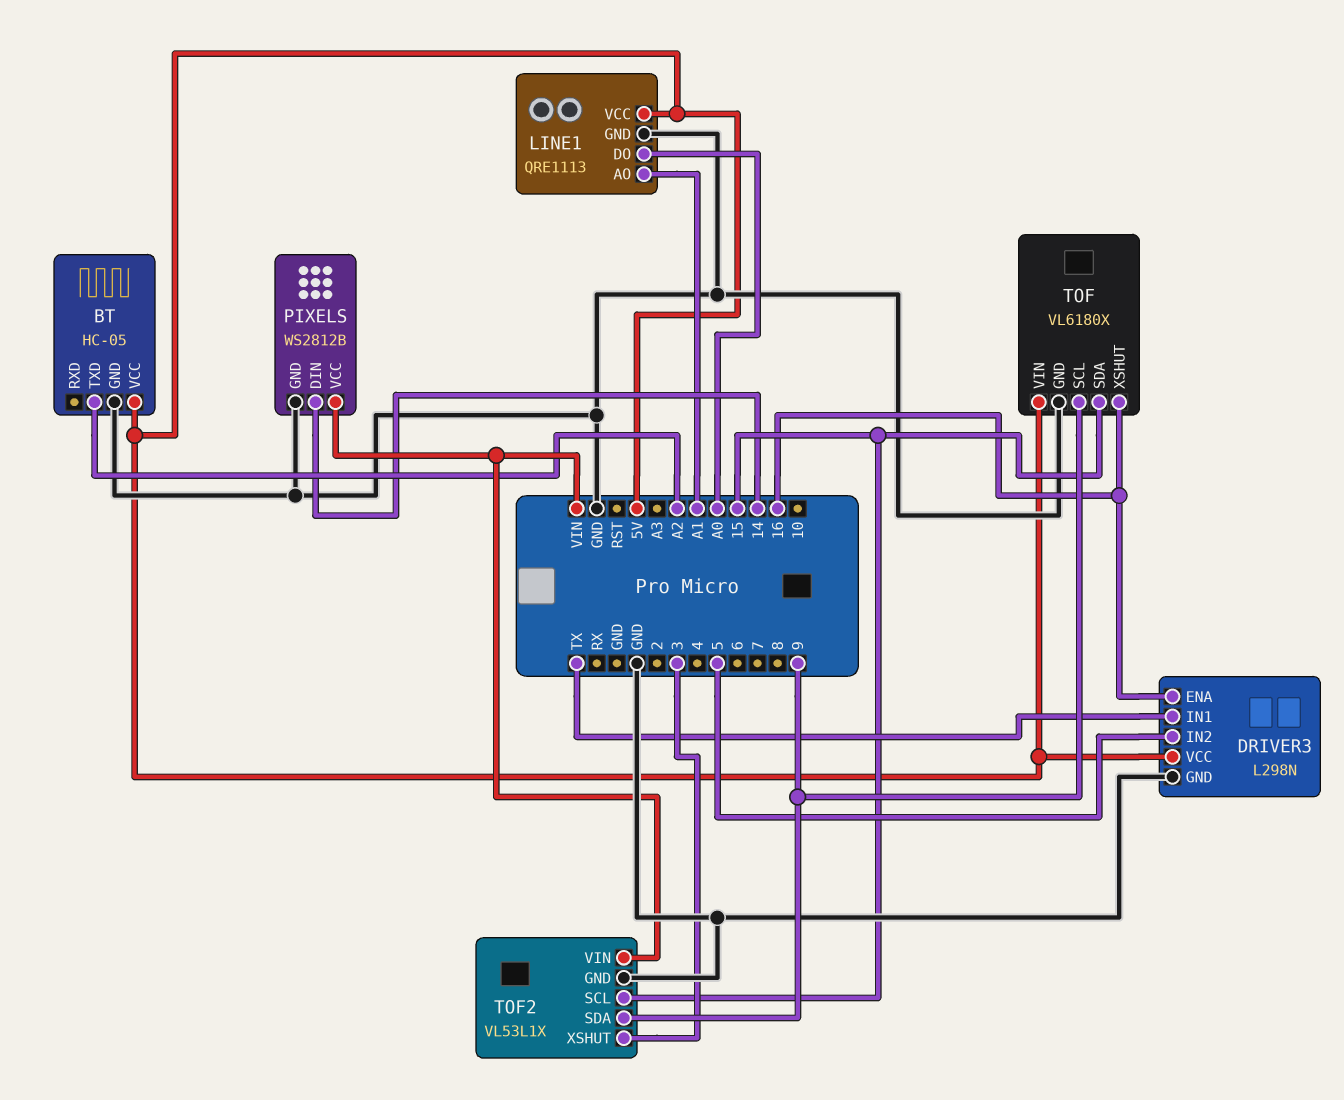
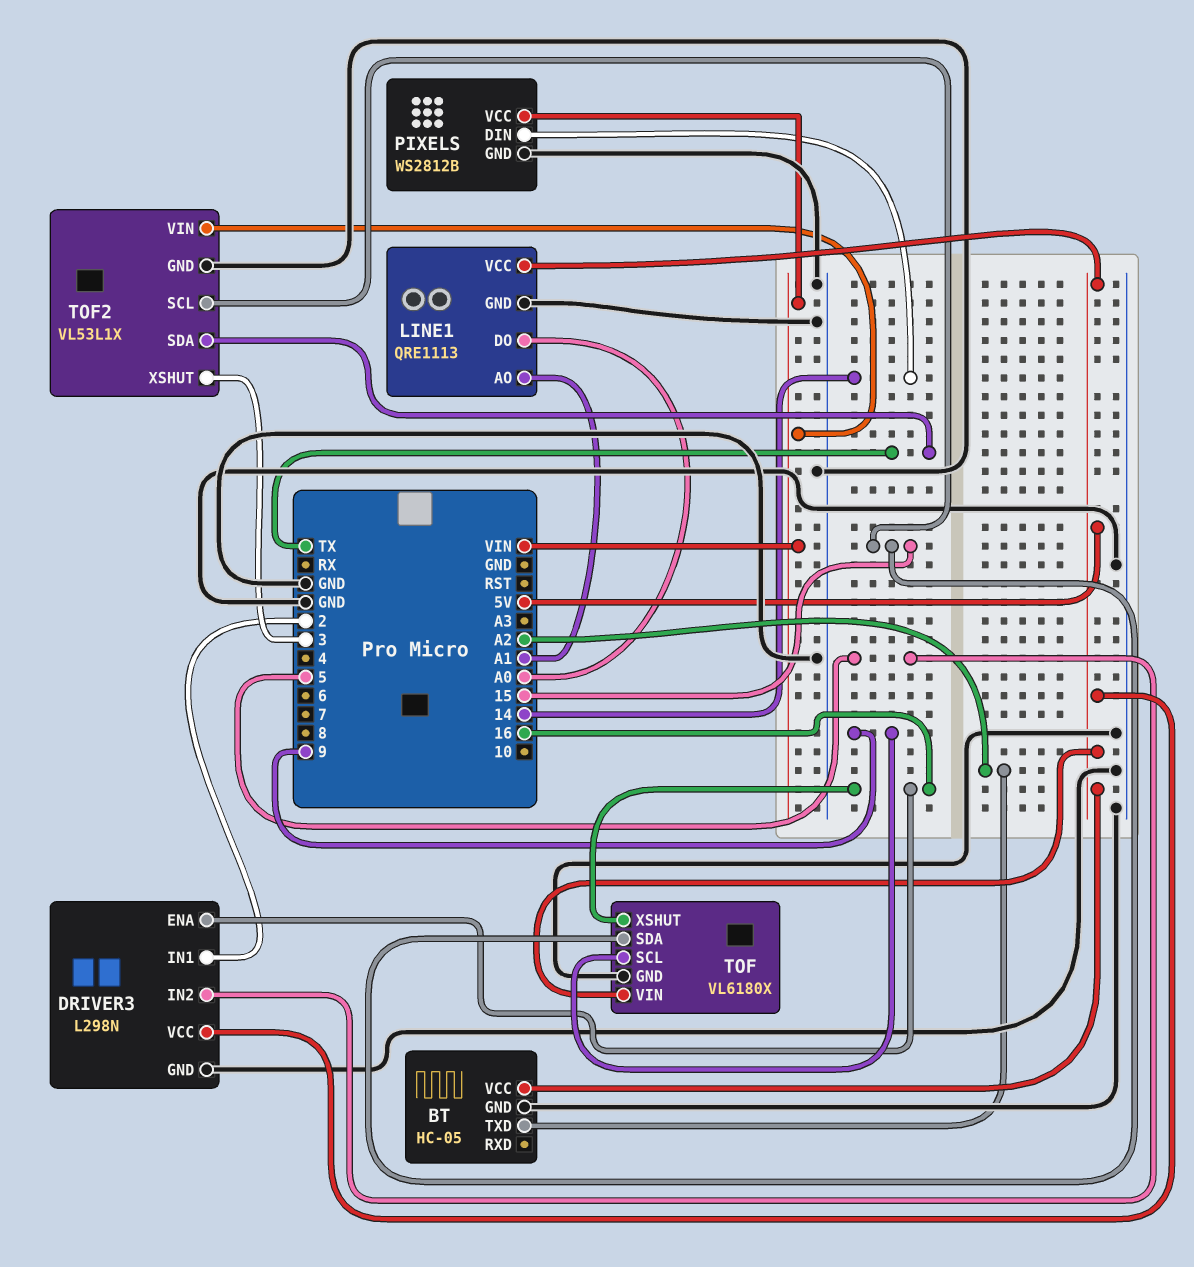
DRIVER3 pin IN1: TX -> 2
TOF2 pin SDA: 9 -> TX

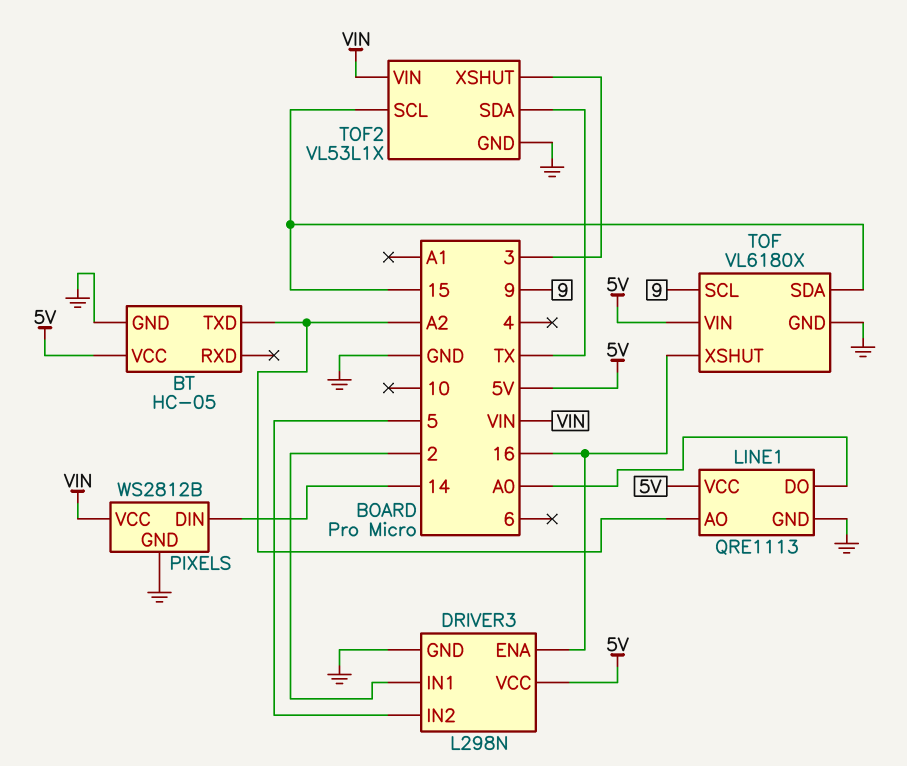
LINE1 pin AO: A1 -> A2

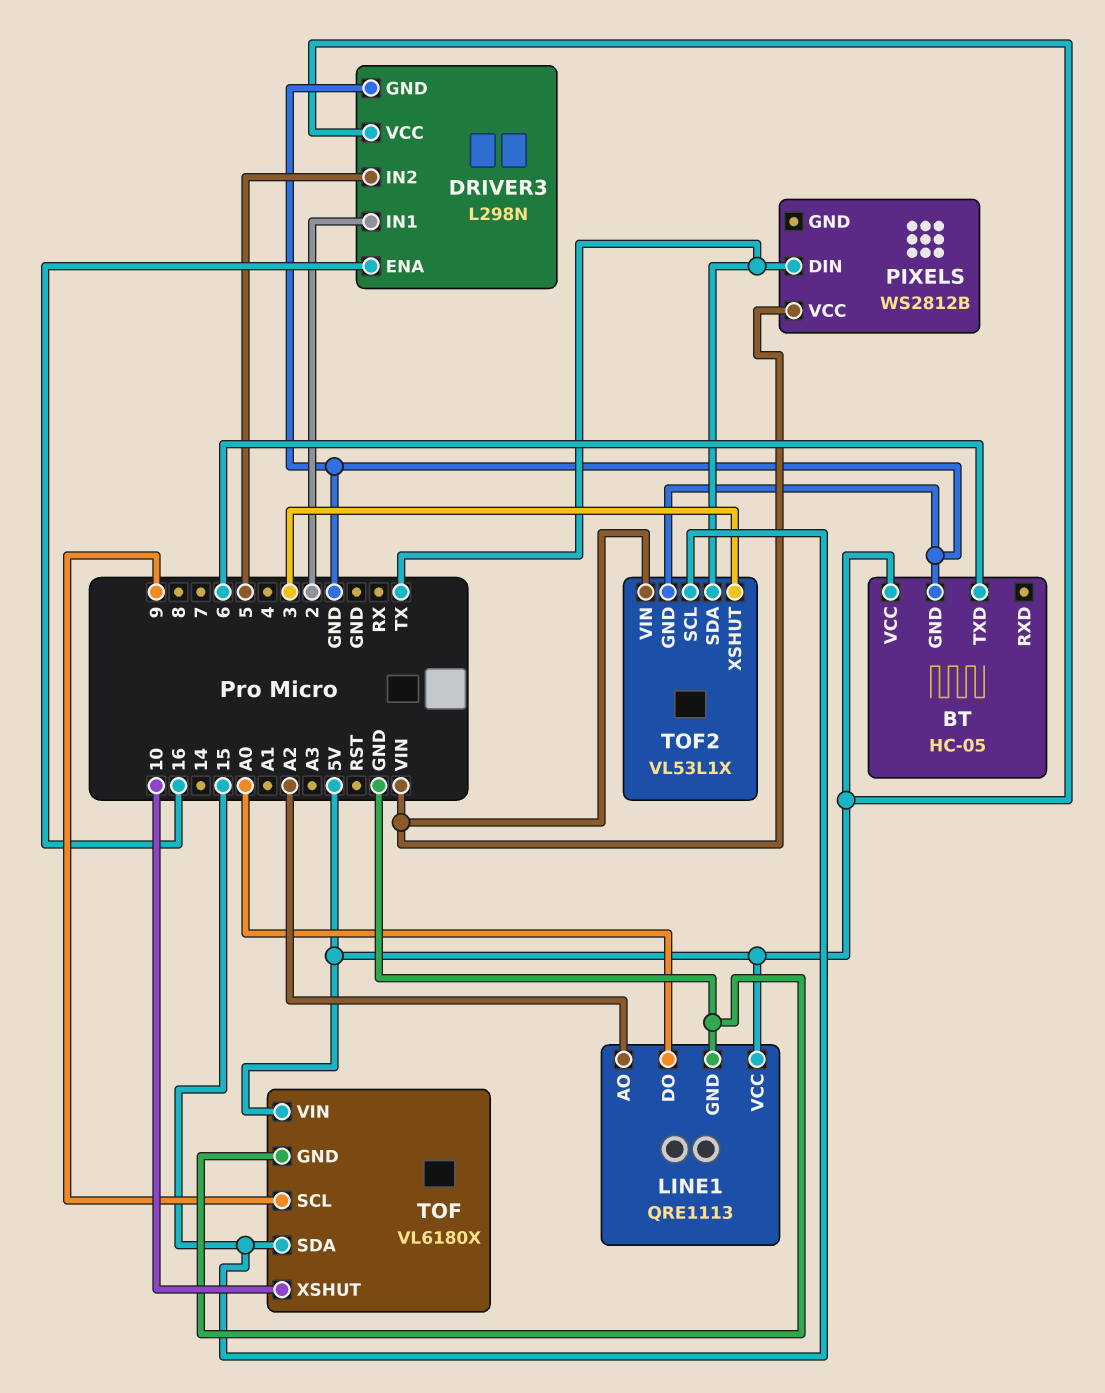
BT pin TXD: A2 -> 6
PIXELS pin DIN: 14 -> TX
PIXELS pin GND: GND -> none
TOF pin XSHUT: 16 -> 10

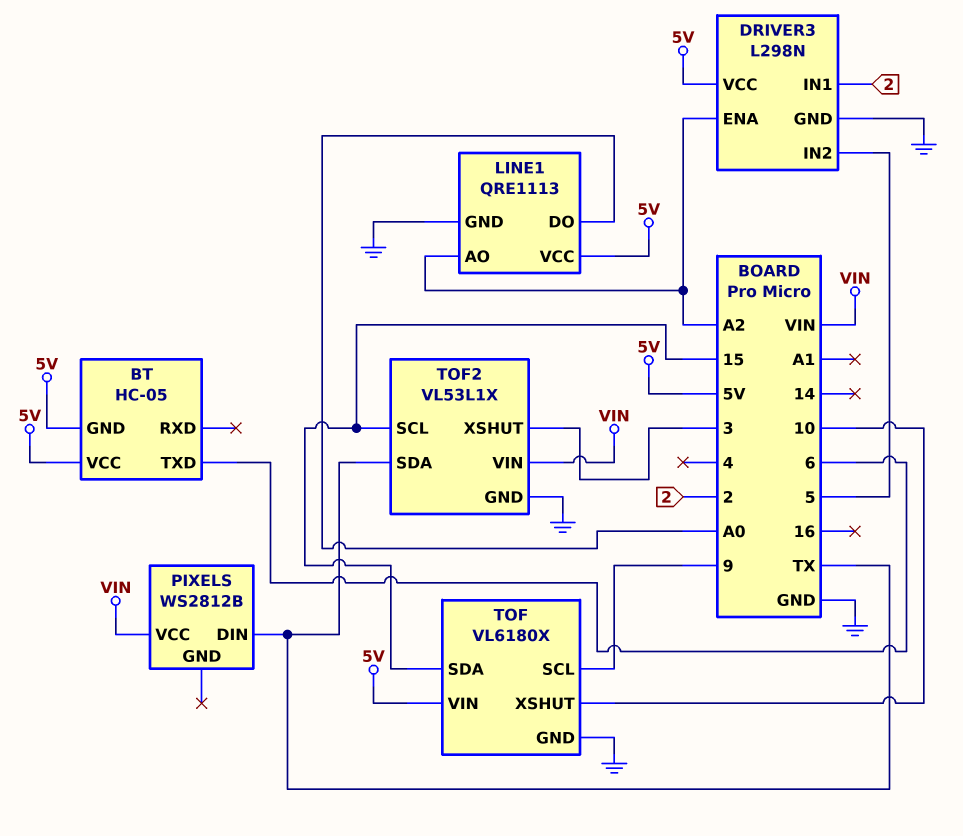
BT pin GND: GND -> 5V
DRIVER3 pin ENA: 16 -> A2

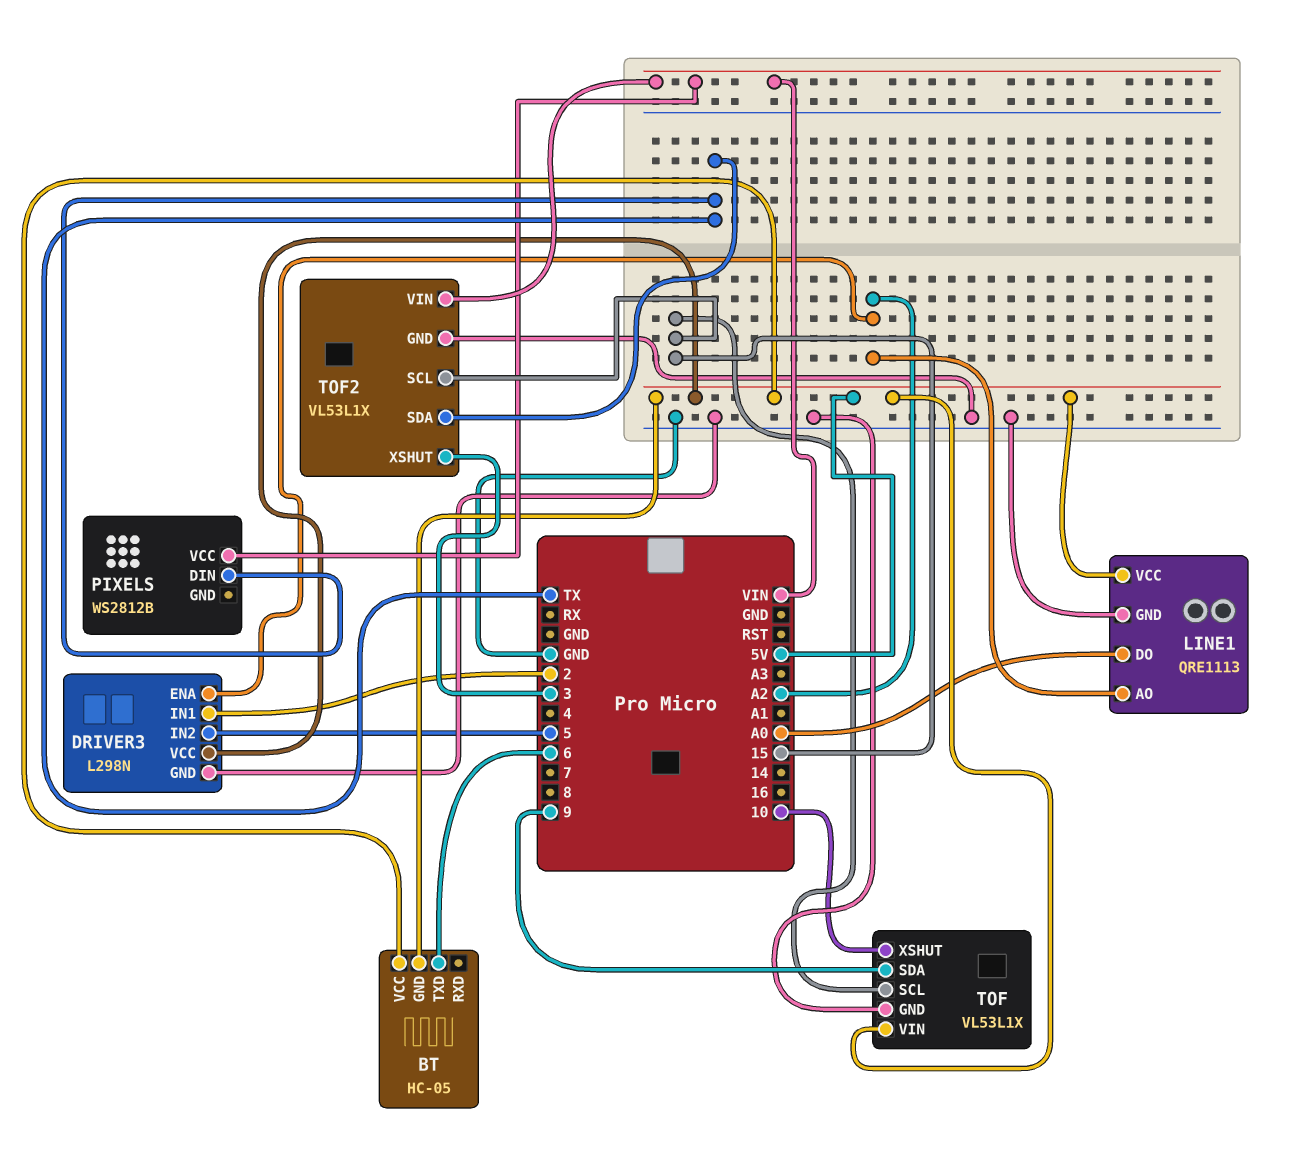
TOF: VL6180X -> VL53L1X
TOF pin SCL: 9 -> 15
TOF pin SDA: 15 -> 9

